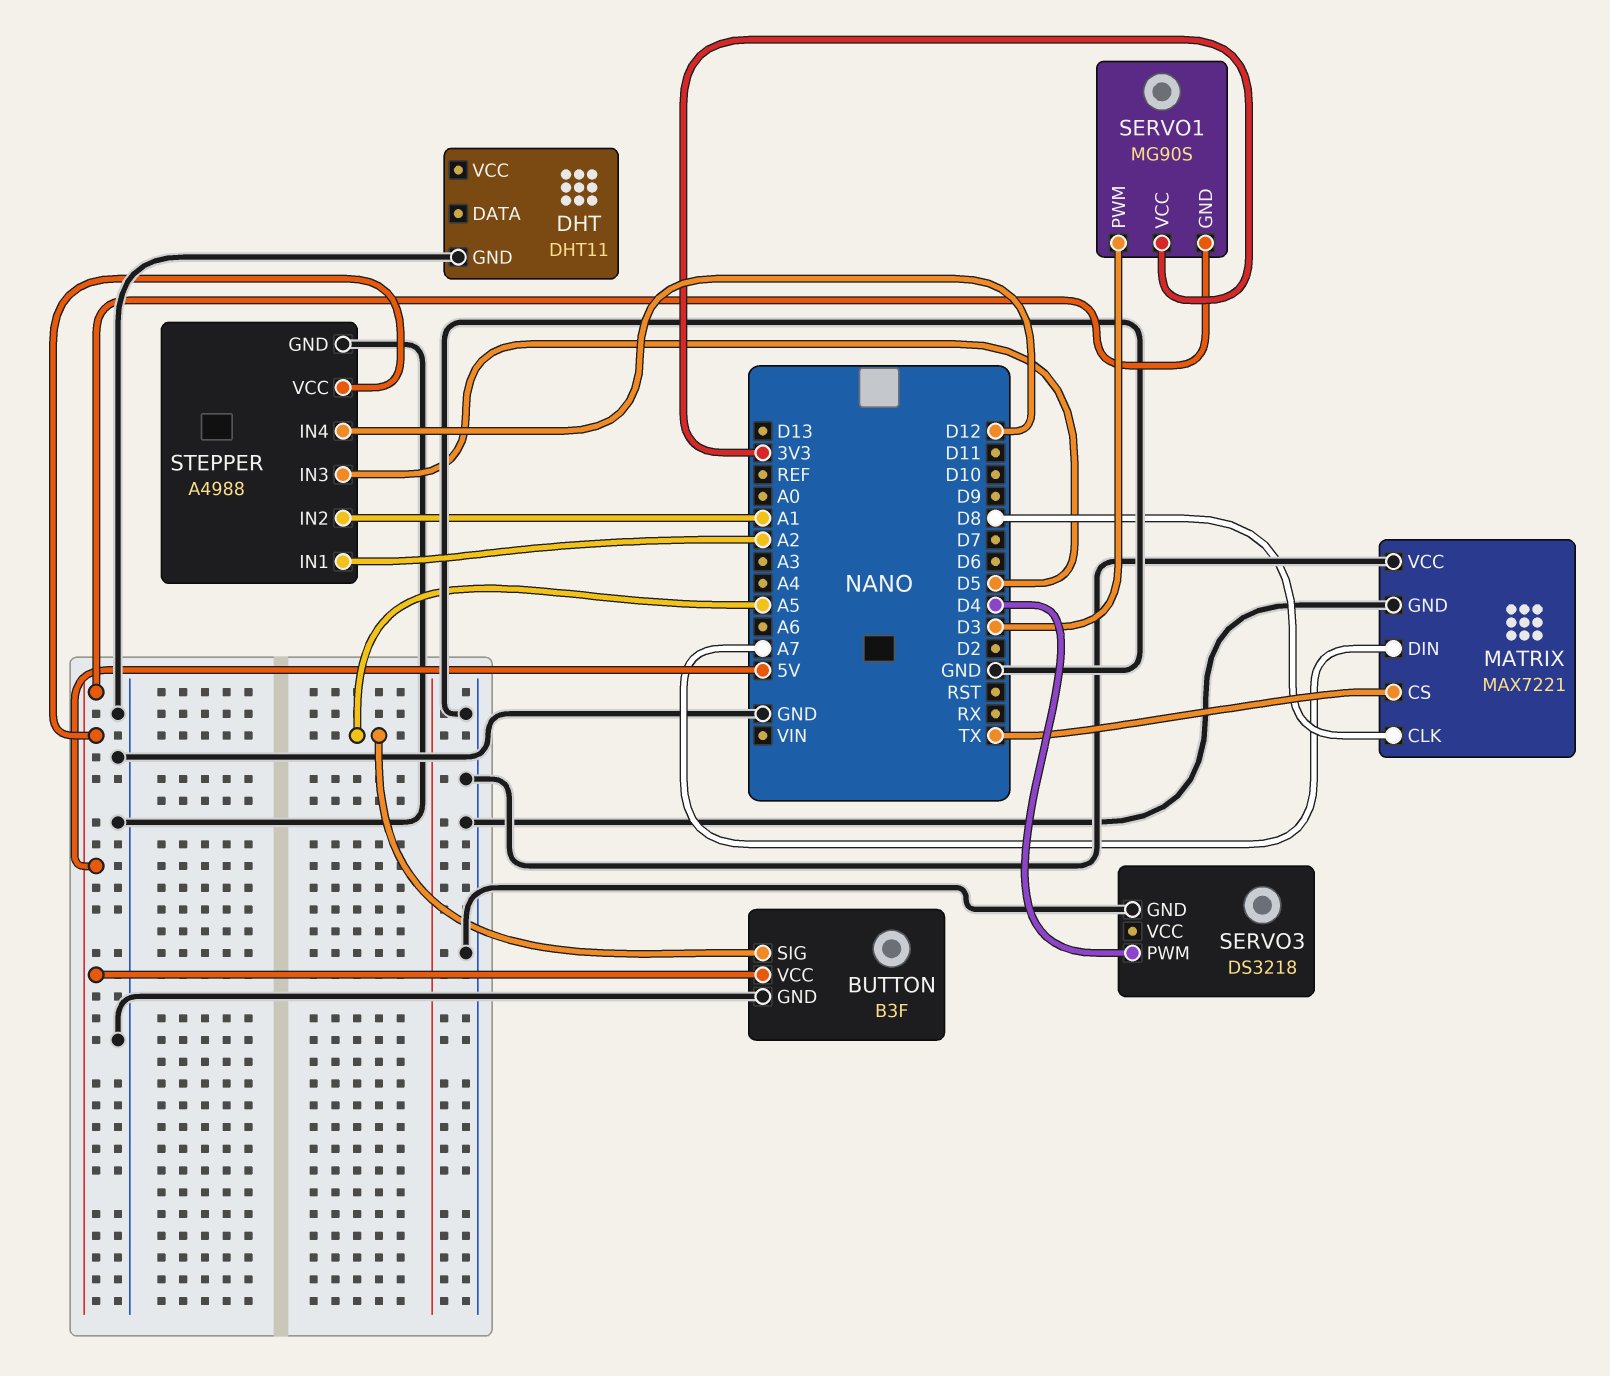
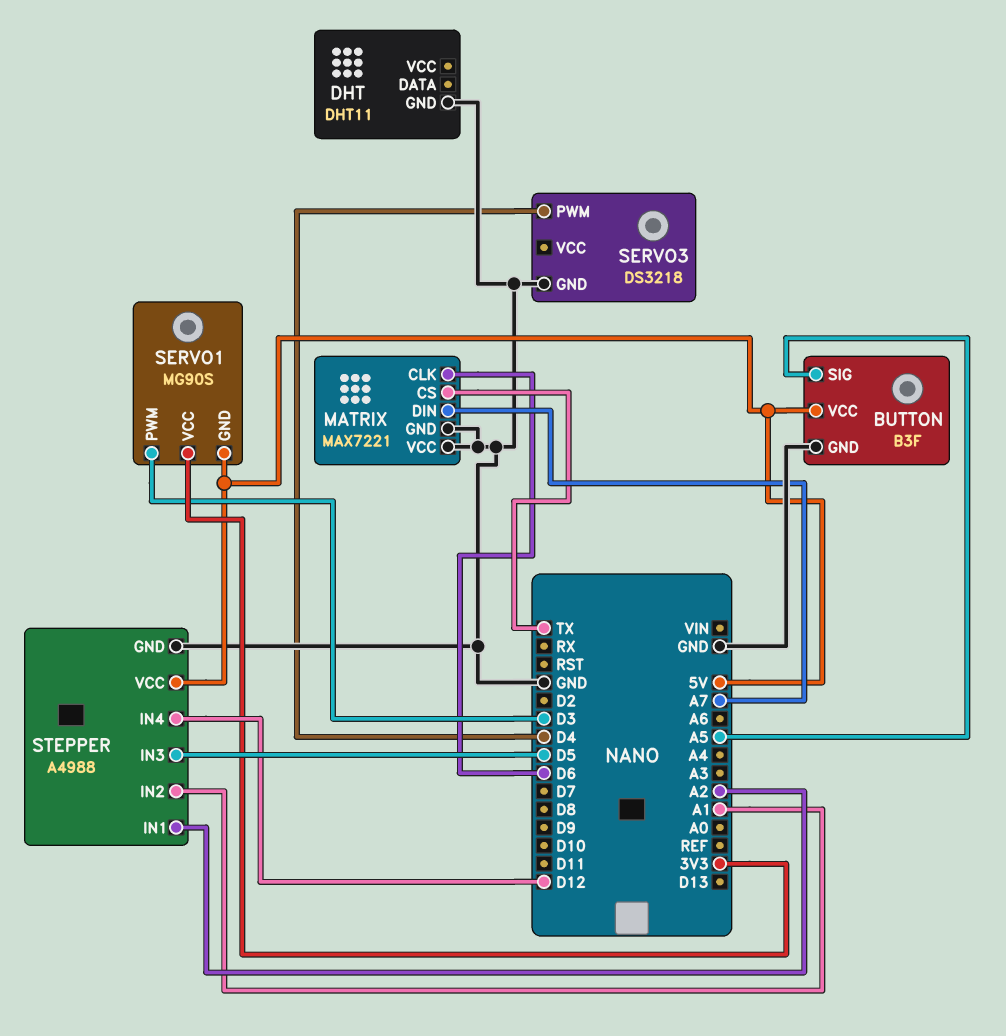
MATRIX pin CLK: D8 -> D6

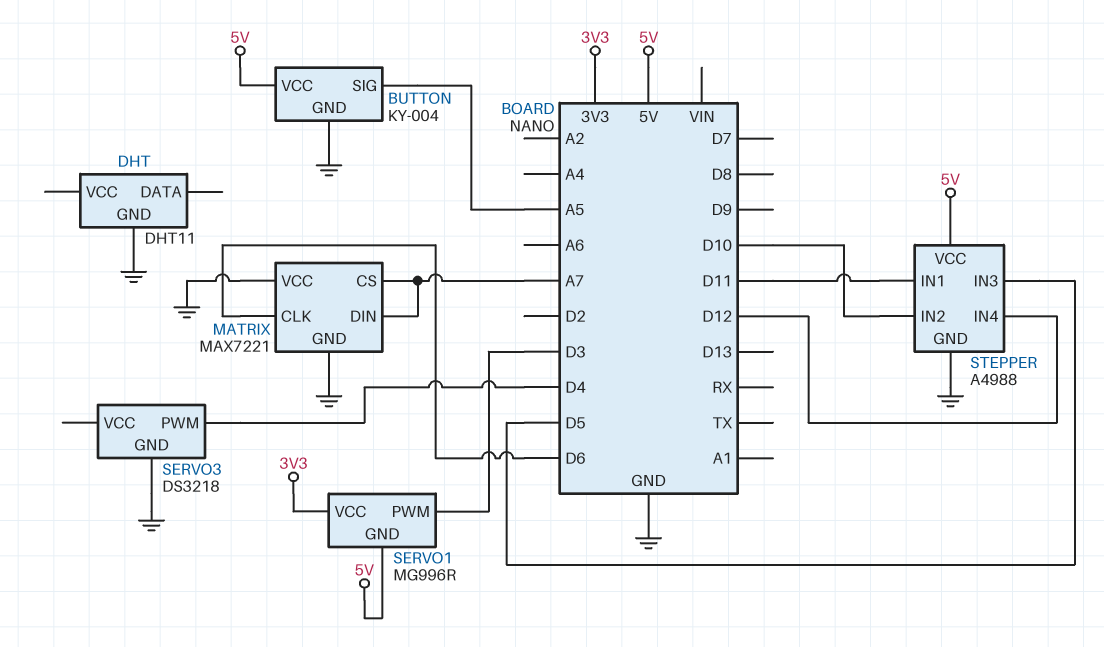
BUTTON: B3F -> KY-004
MATRIX pin CS: TX -> A7
SERVO1: MG90S -> MG996R
STEPPER pin IN1: A2 -> D11
STEPPER pin IN2: A1 -> D10

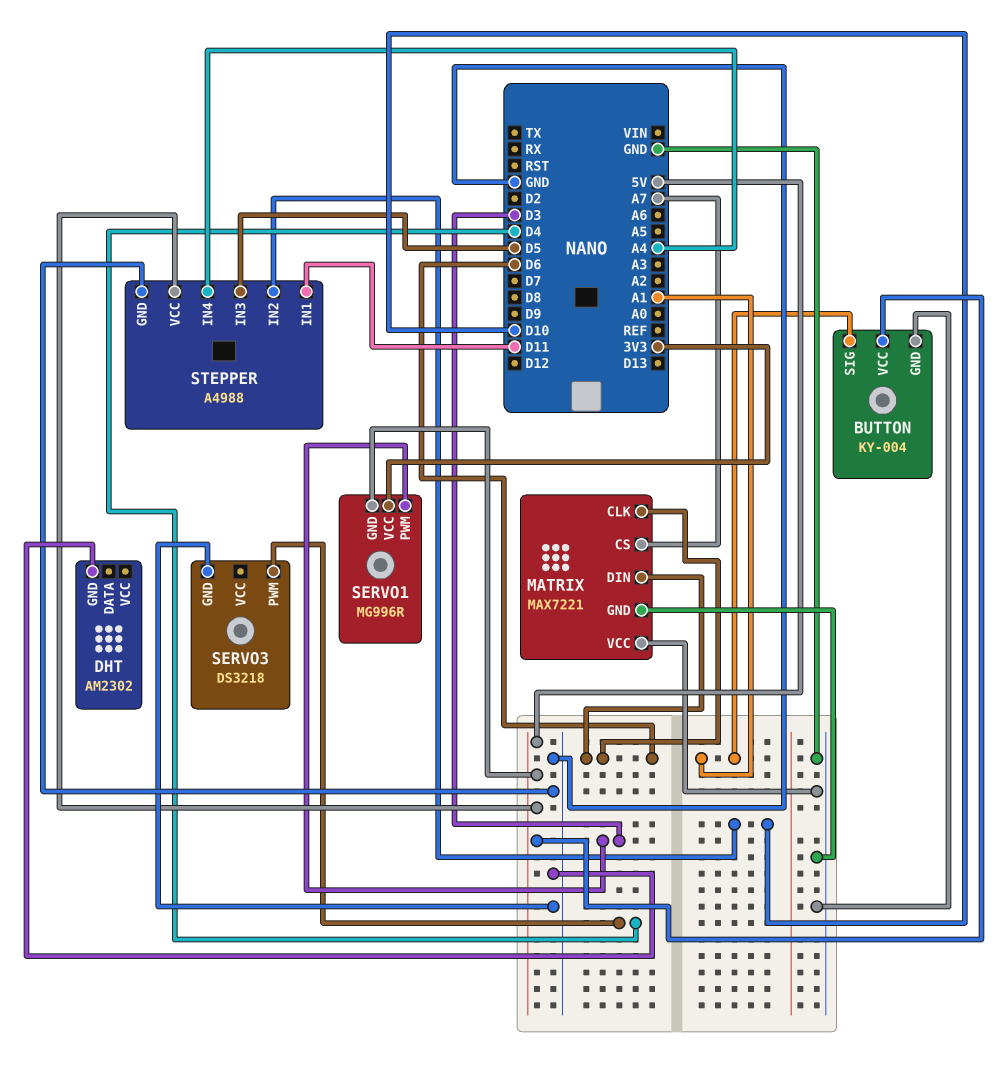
BUTTON pin SIG: A5 -> A1
DHT: DHT11 -> AM2302
MATRIX pin DIN: A7 -> D6
STEPPER pin IN4: D12 -> A4

